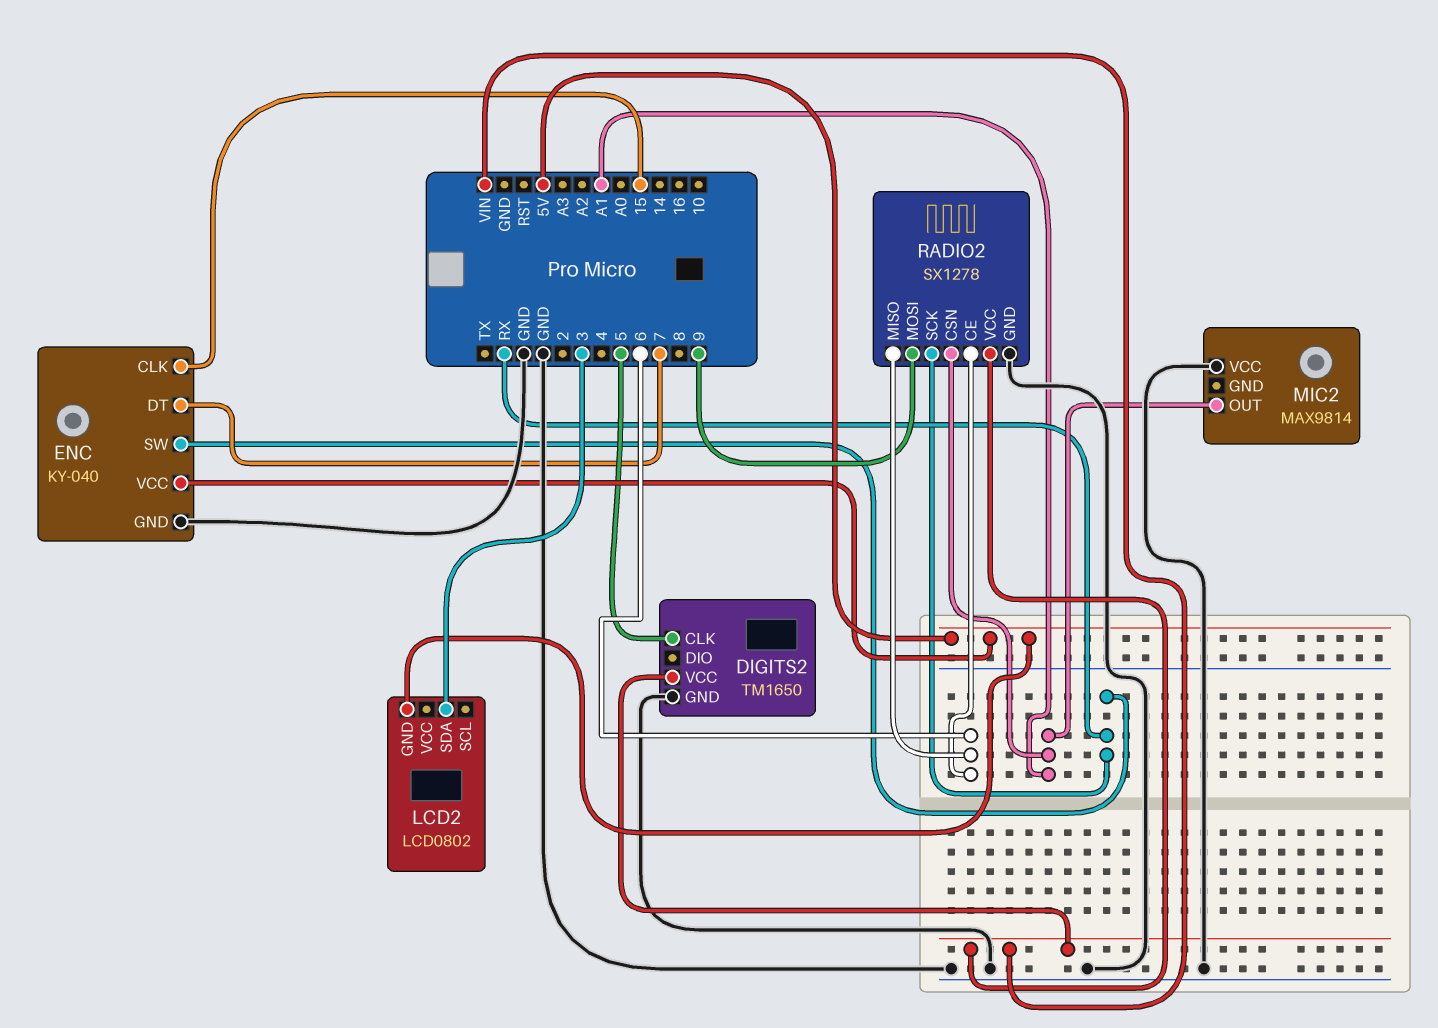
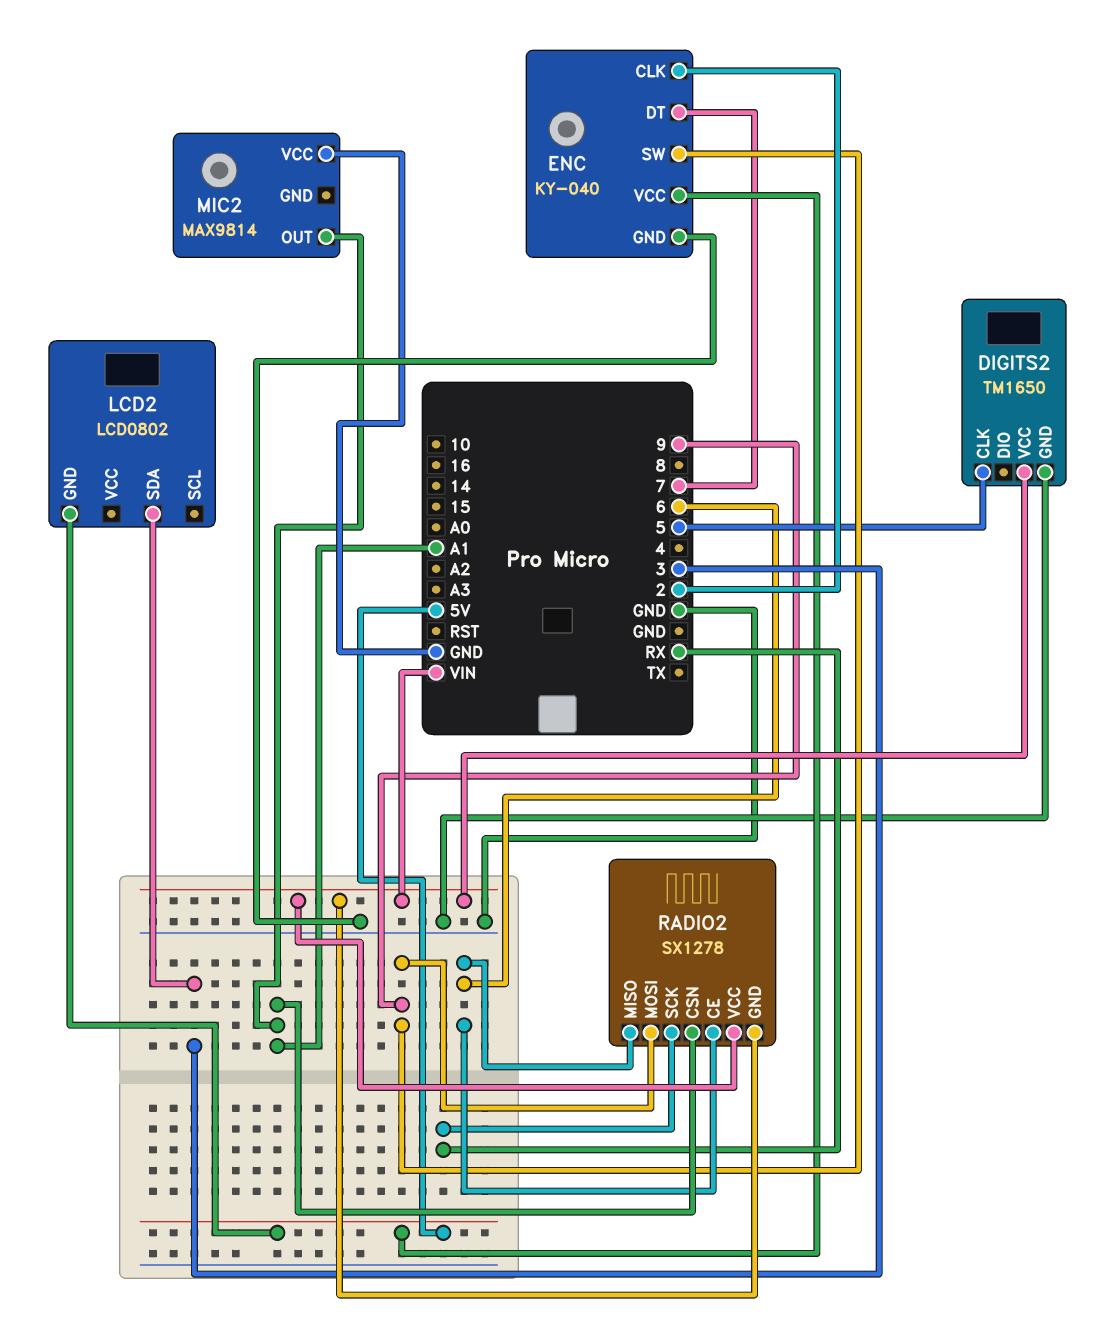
ENC pin CLK: 15 -> 2
ENC pin SW: RX -> 9
RADIO2 pin GND: GND -> VIN

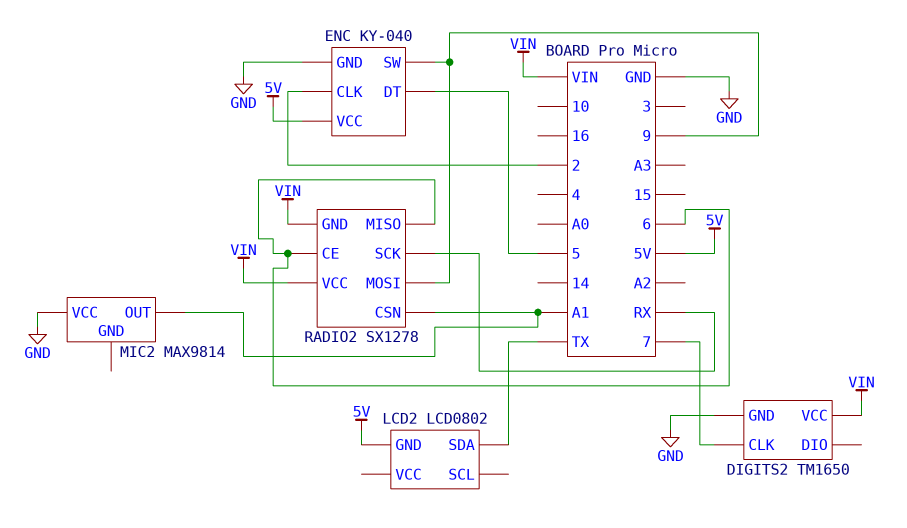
DIGITS2 pin CLK: 5 -> 7
ENC pin DT: 7 -> 5
LCD2 pin SDA: 3 -> TX

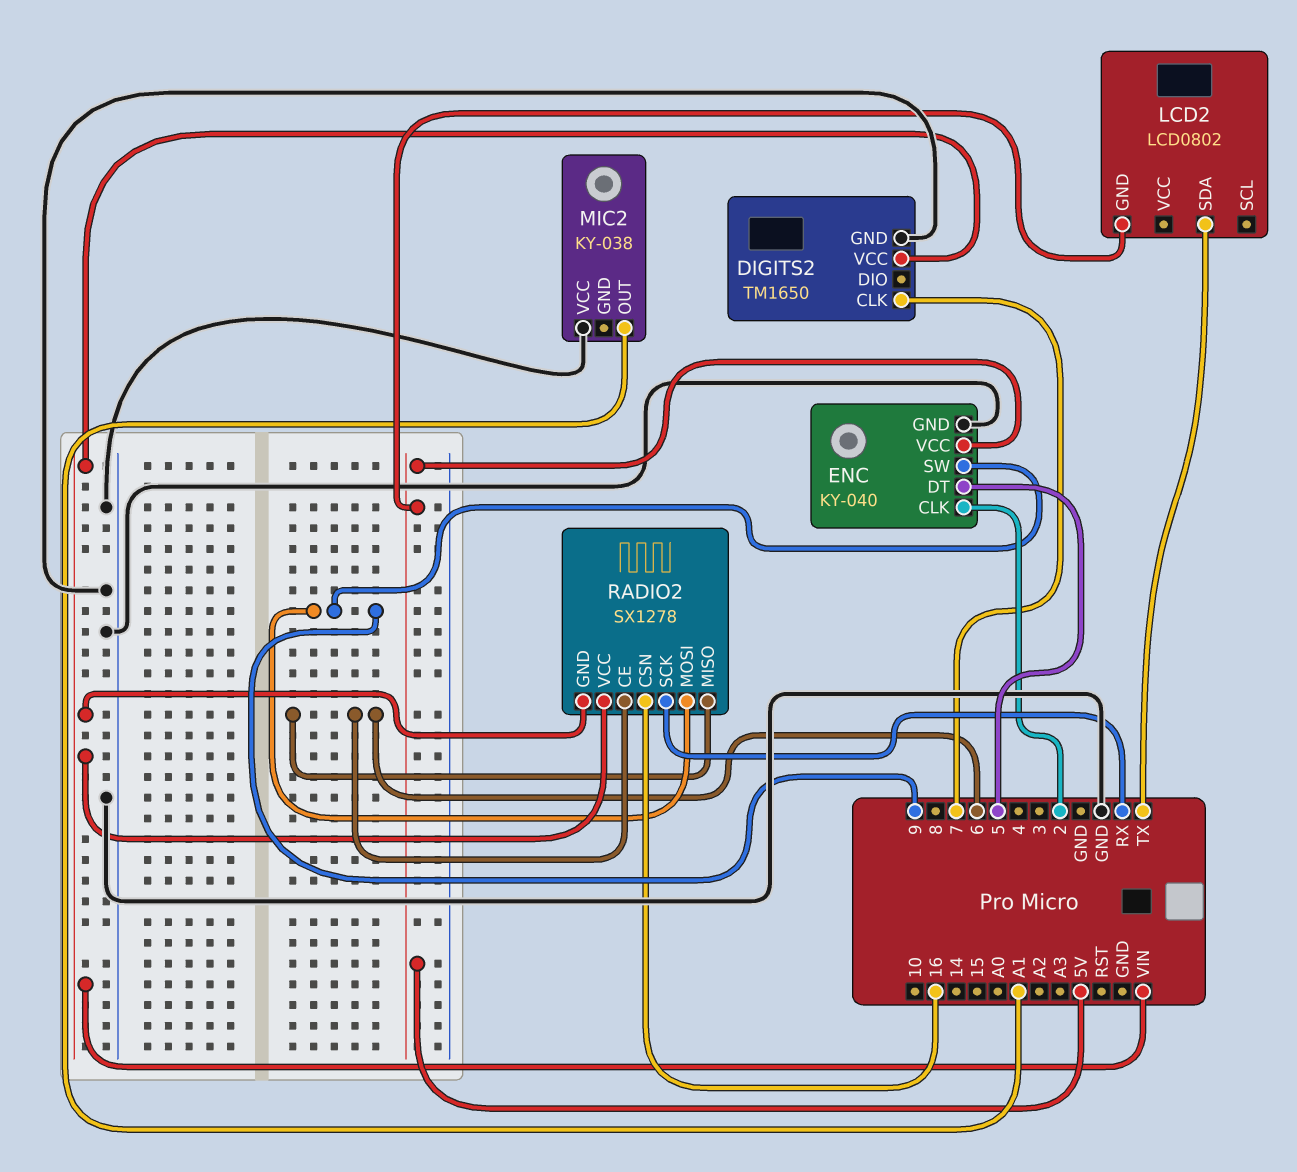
MIC2: MAX9814 -> KY-038
RADIO2 pin CSN: A1 -> 16

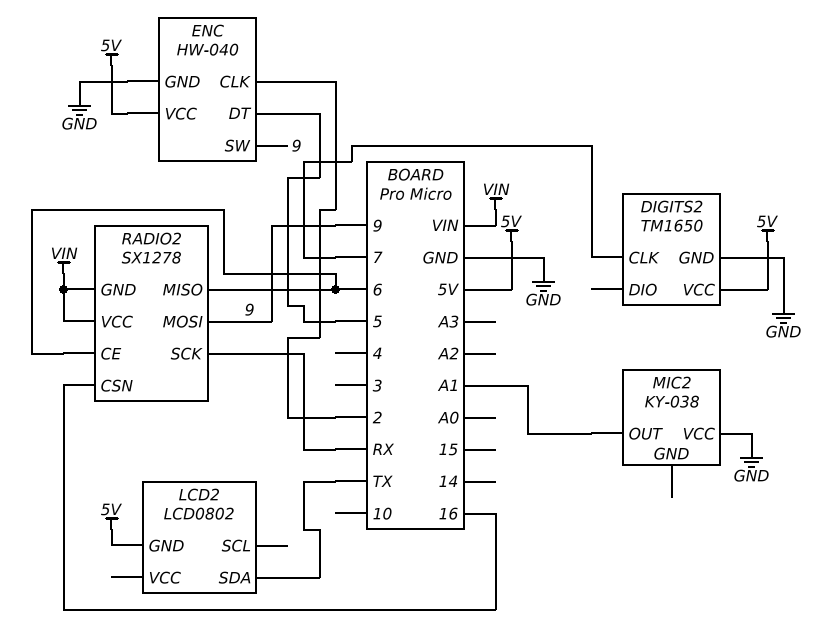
DIGITS2 pin VCC: VIN -> 5V
ENC: KY-040 -> HW-040

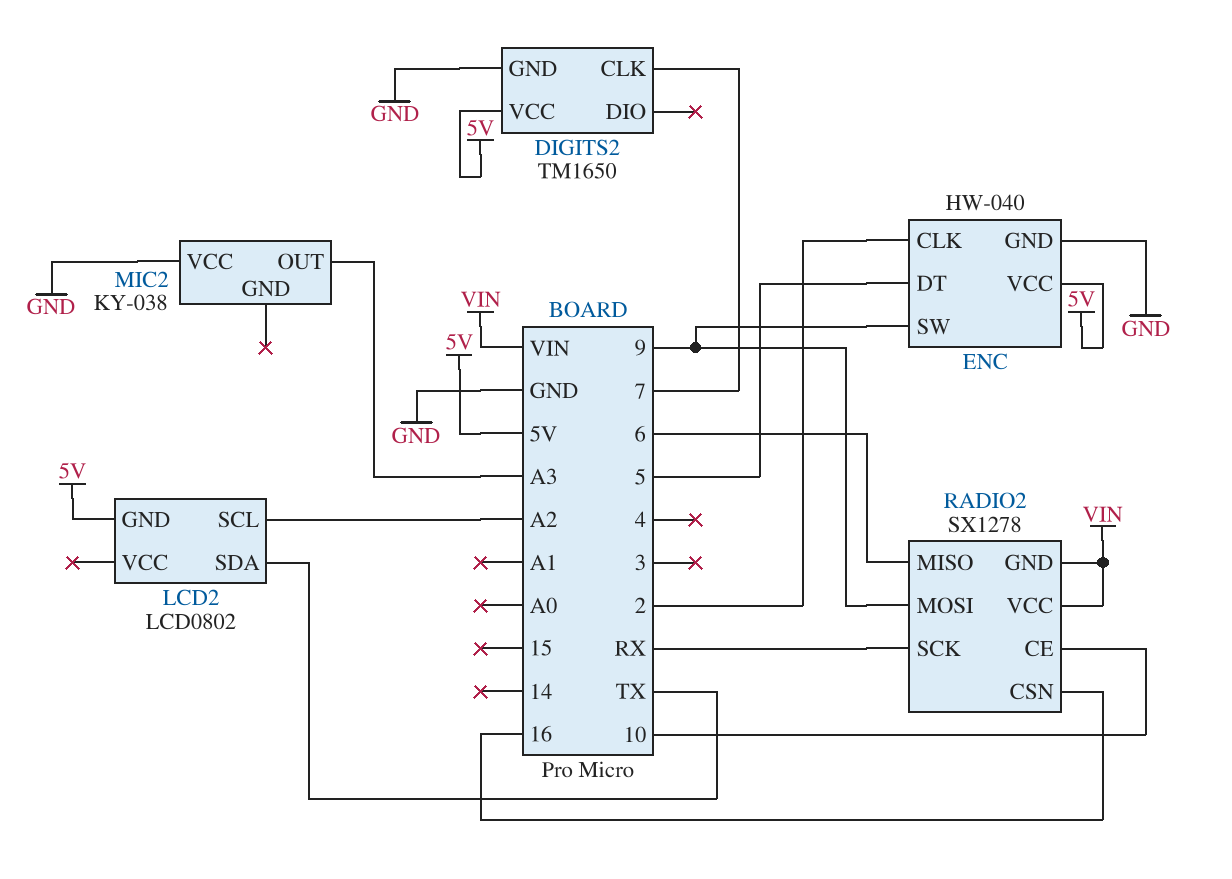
LCD2 pin SCL: none -> A2
MIC2 pin OUT: A1 -> A3
RADIO2 pin CE: 6 -> 10

